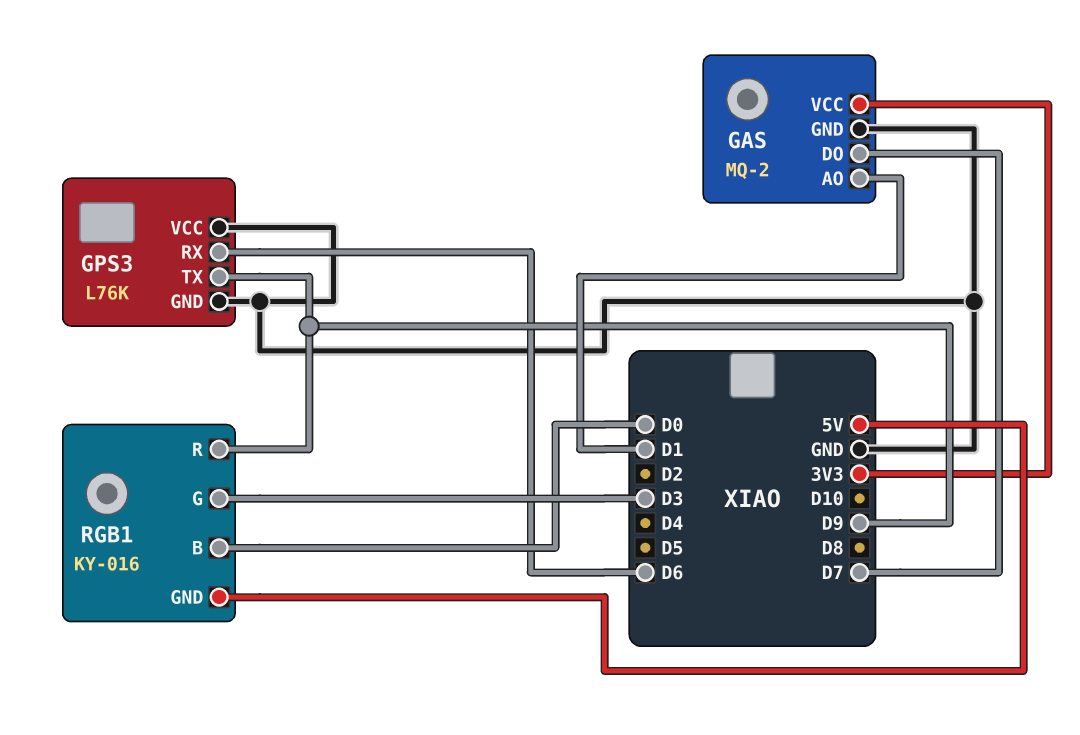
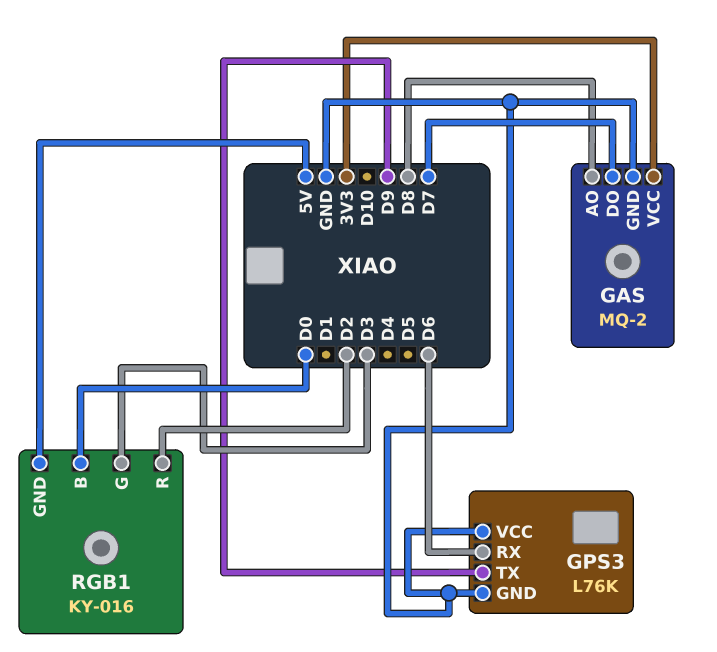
GAS pin AO: D1 -> D8
RGB1 pin R: D9 -> D2

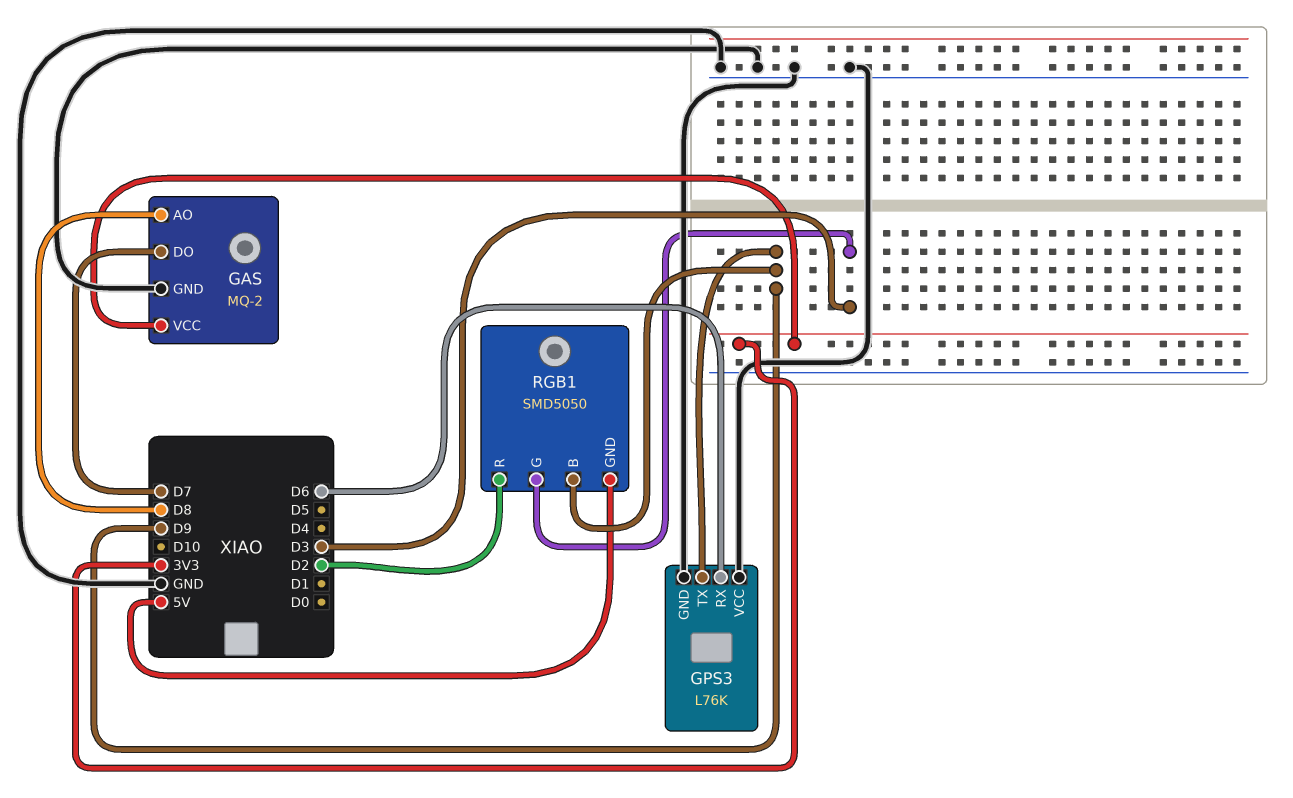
RGB1: KY-016 -> SMD5050
RGB1 pin B: D0 -> D9

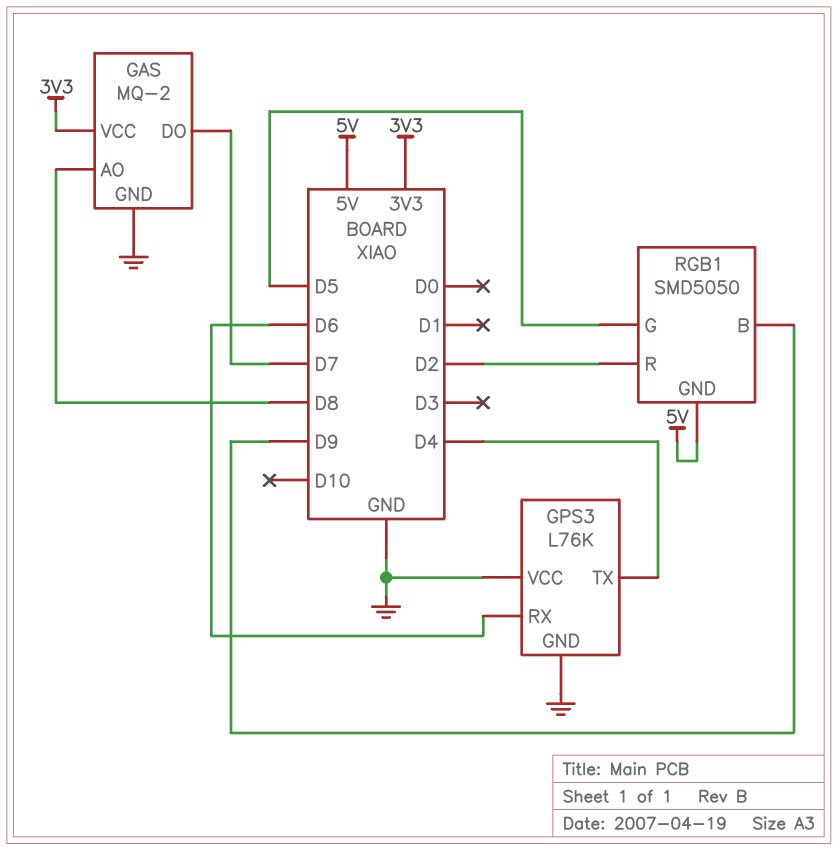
GPS3 pin TX: D9 -> D4
RGB1 pin G: D3 -> D5

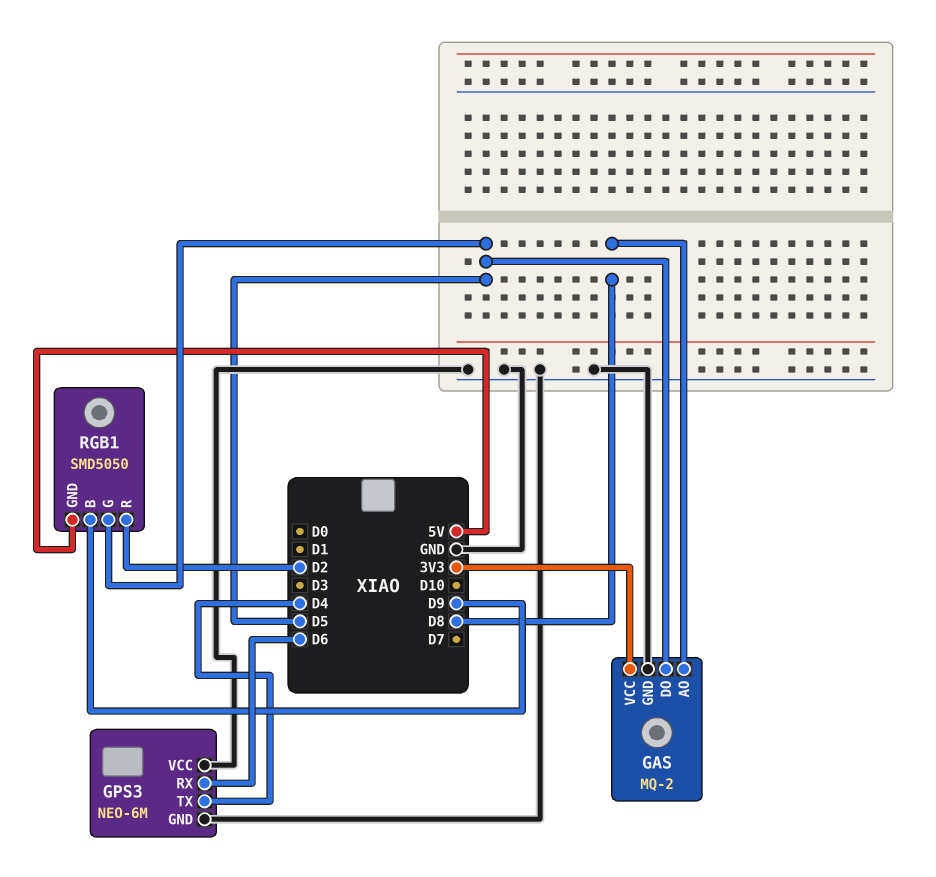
GAS pin DO: D7 -> D5
GPS3: L76K -> NEO-6M

